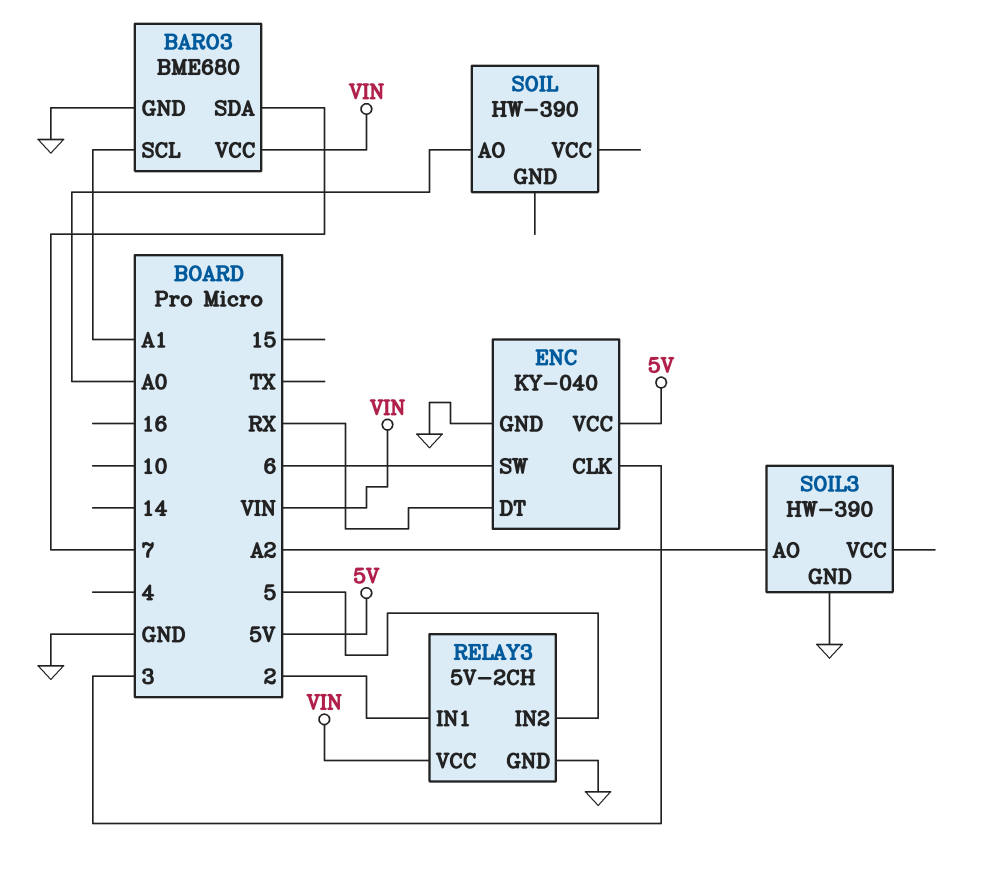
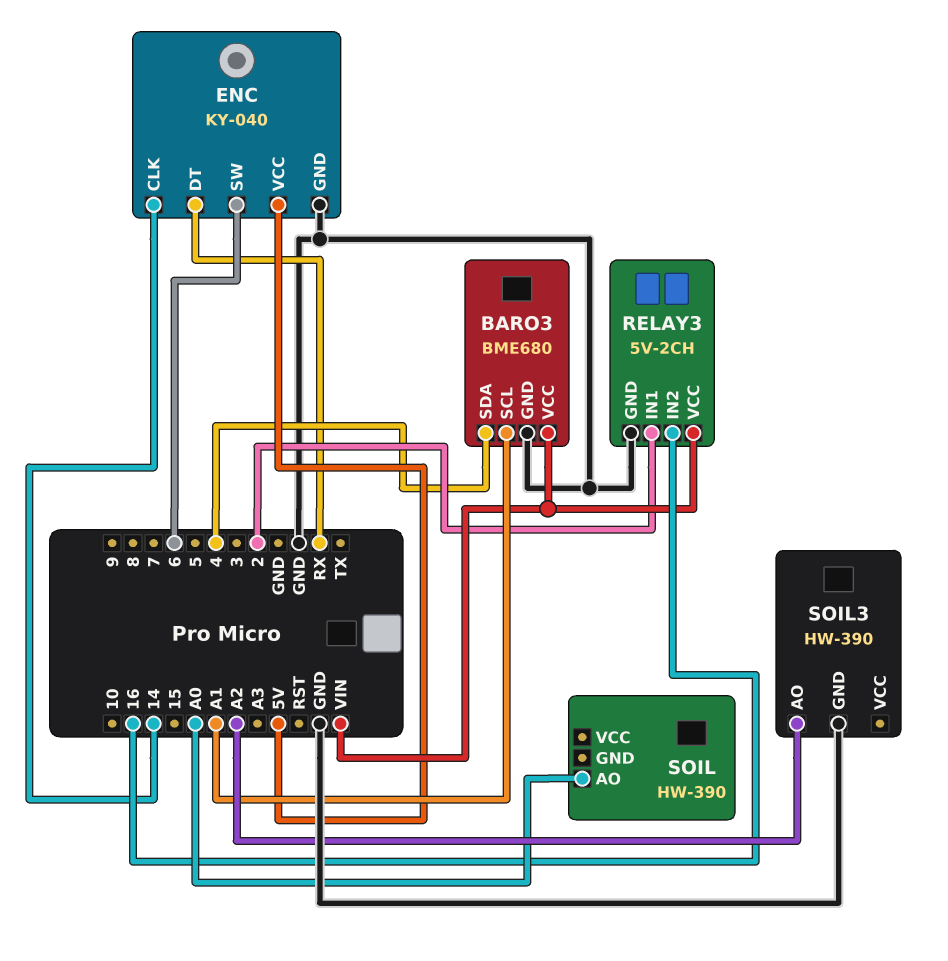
BARO3 pin SDA: 7 -> 4
ENC pin CLK: 3 -> 14
RELAY3 pin IN2: 5 -> 16

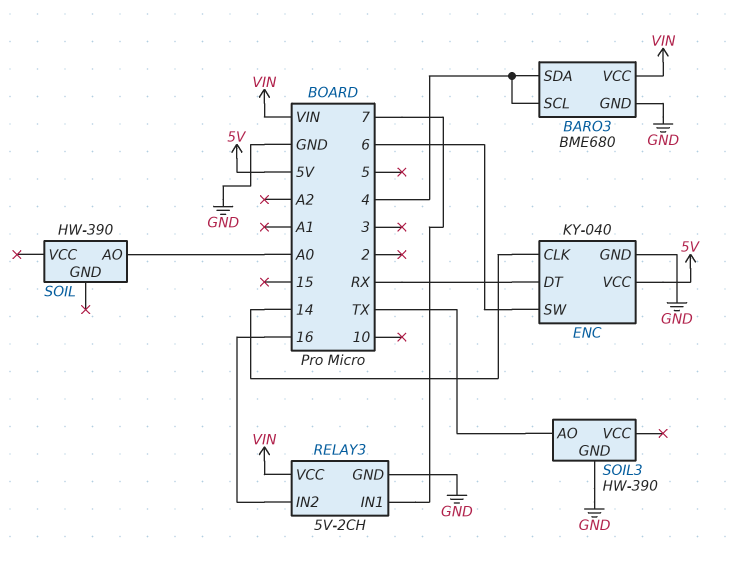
BARO3 pin SCL: A1 -> 4
RELAY3 pin IN1: 2 -> 7
SOIL3 pin AO: A2 -> TX

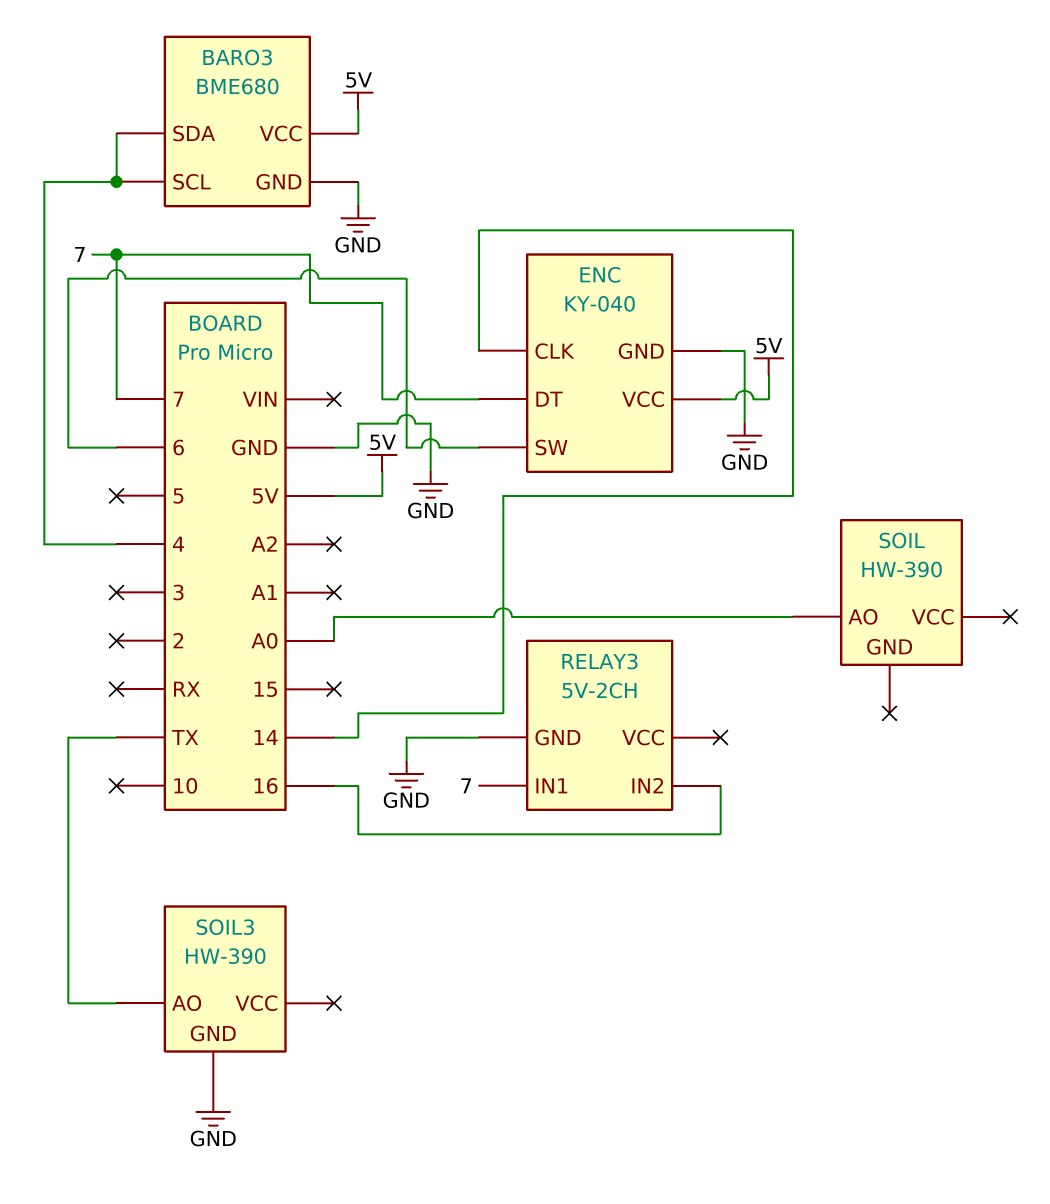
BARO3 pin VCC: VIN -> 5V
ENC pin DT: RX -> 7
RELAY3 pin VCC: VIN -> none

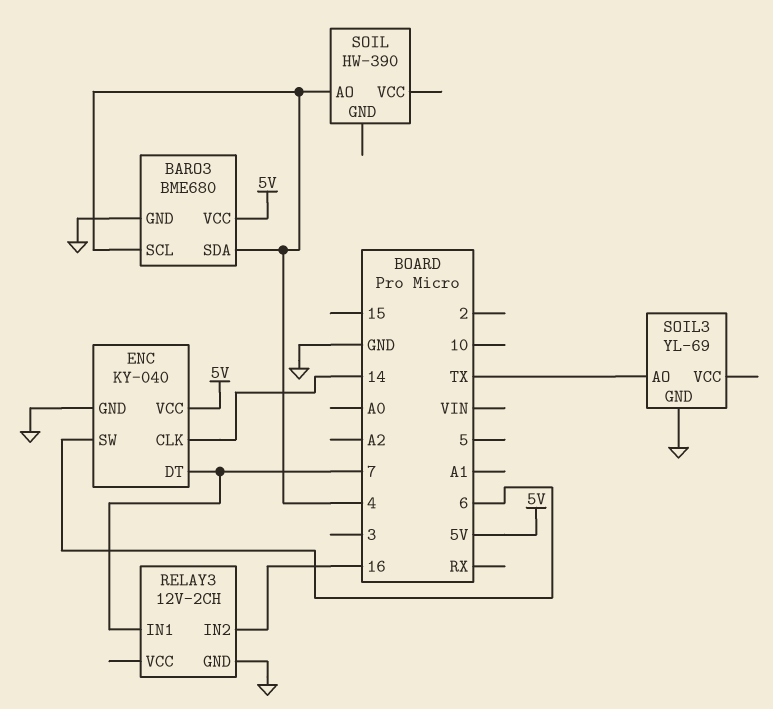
RELAY3: 5V-2CH -> 12V-2CH
SOIL pin AO: A0 -> 4
SOIL3: HW-390 -> YL-69

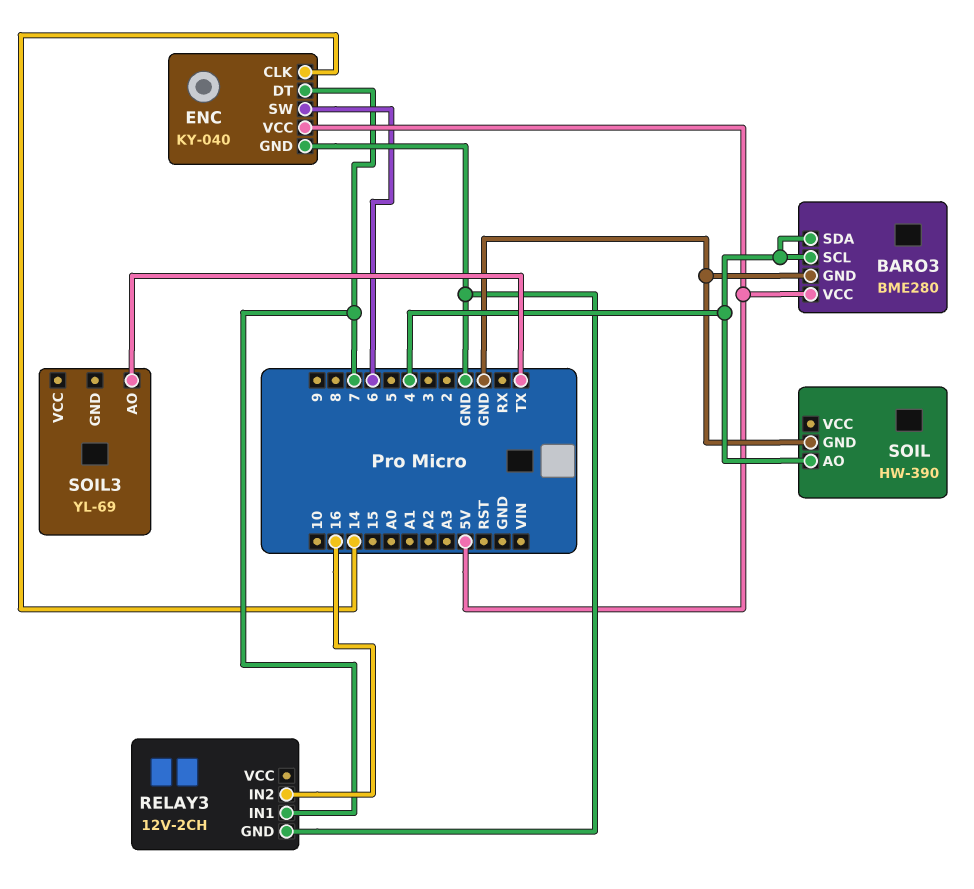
BARO3: BME680 -> BME280
SOIL pin GND: none -> GND
SOIL3 pin GND: GND -> none

